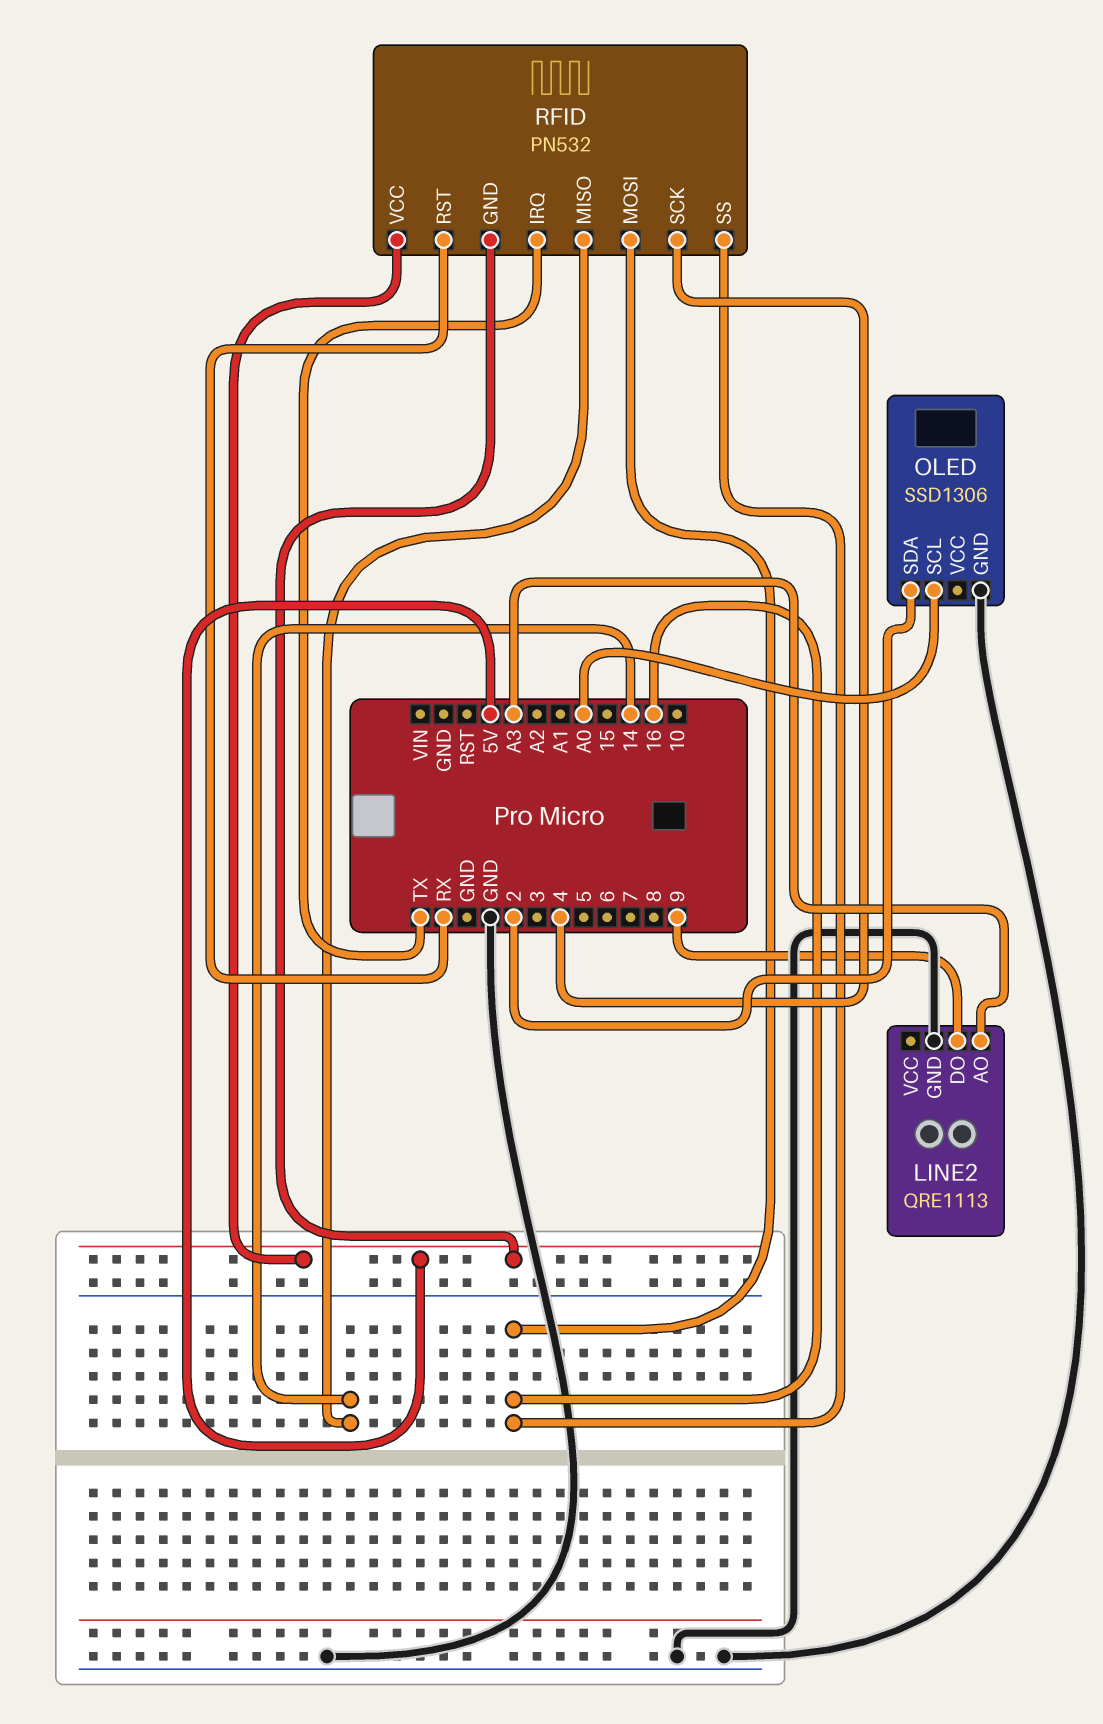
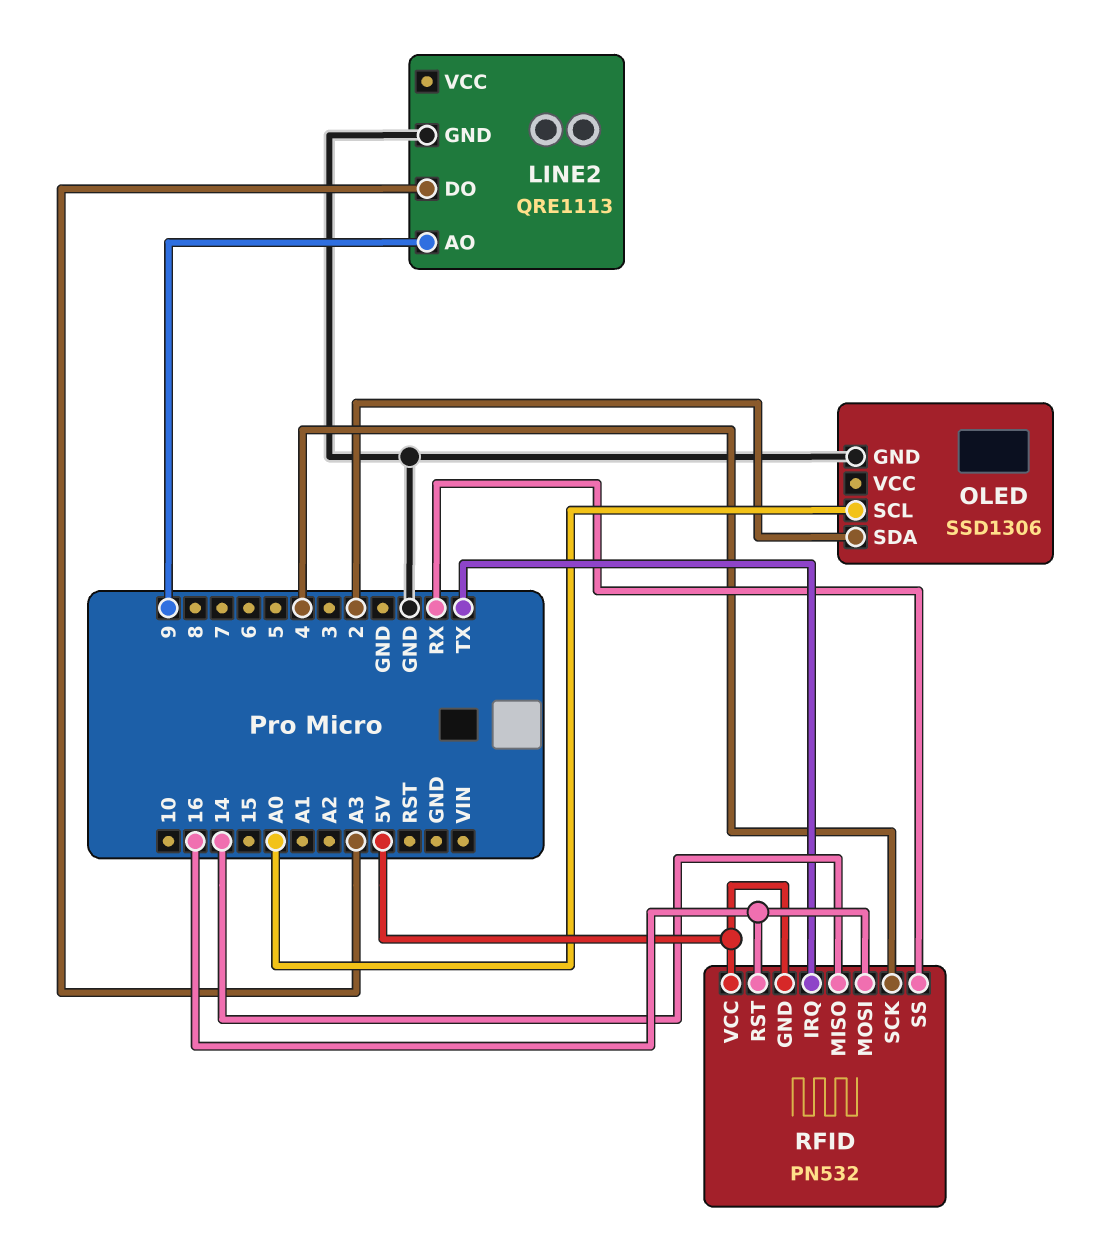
LINE2 pin AO: A3 -> 9
LINE2 pin DO: 9 -> A3
RFID pin RST: RX -> 16
RFID pin SS: 16 -> RX

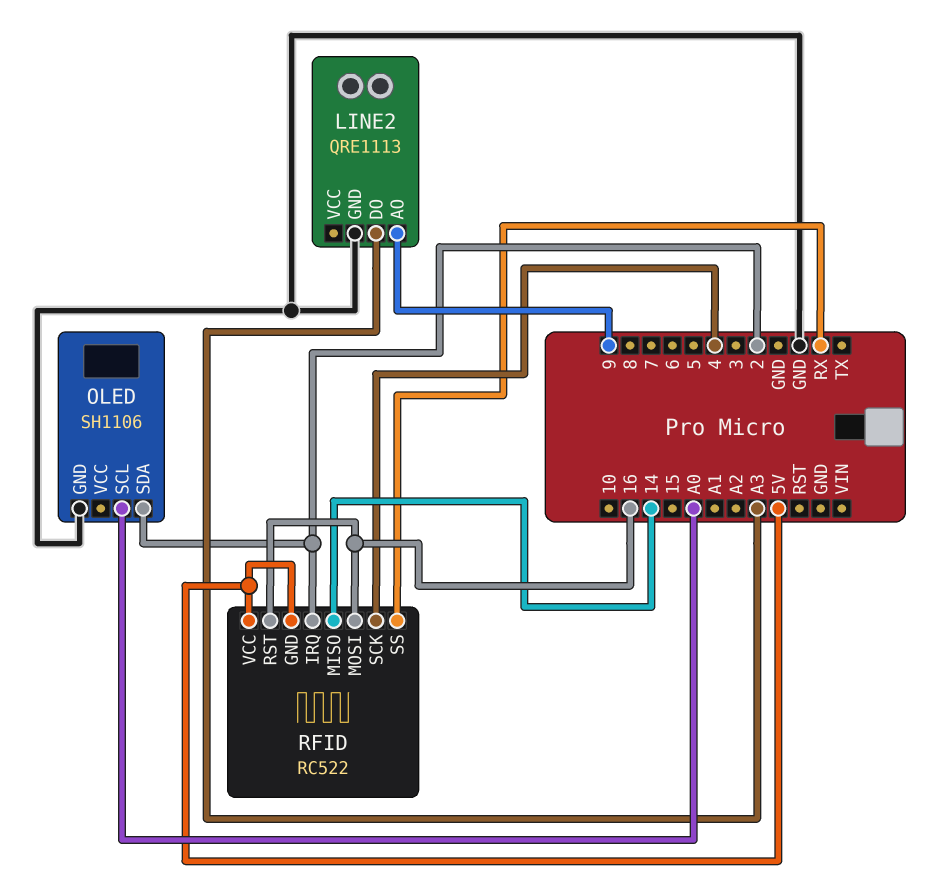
OLED: SSD1306 -> SH1106
RFID: PN532 -> RC522
RFID pin IRQ: TX -> 2

